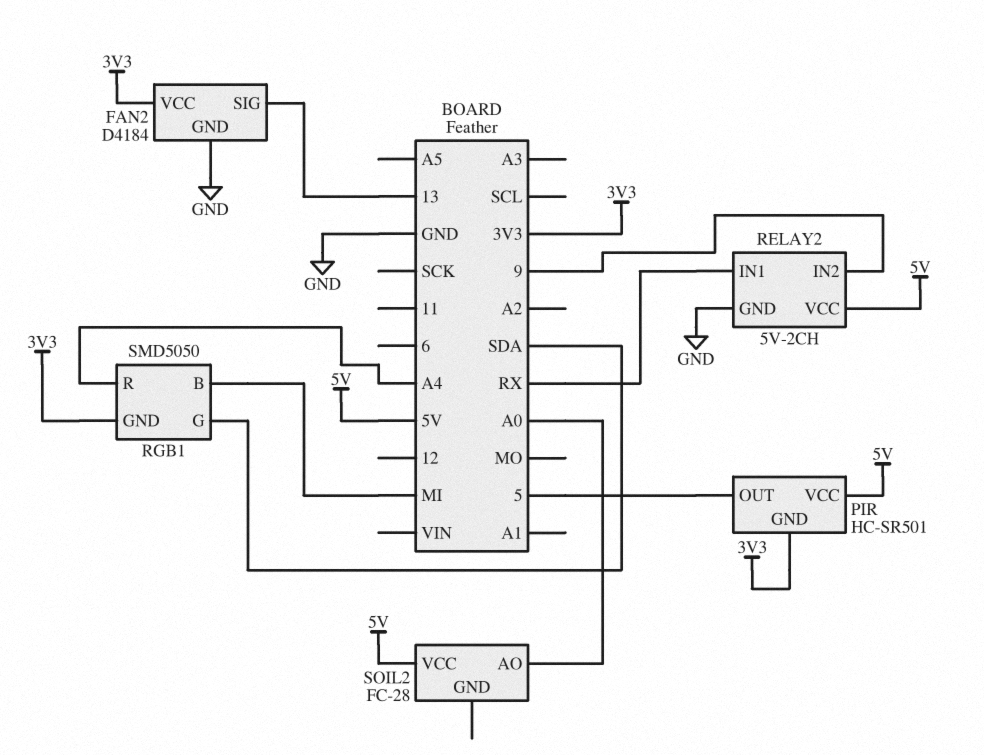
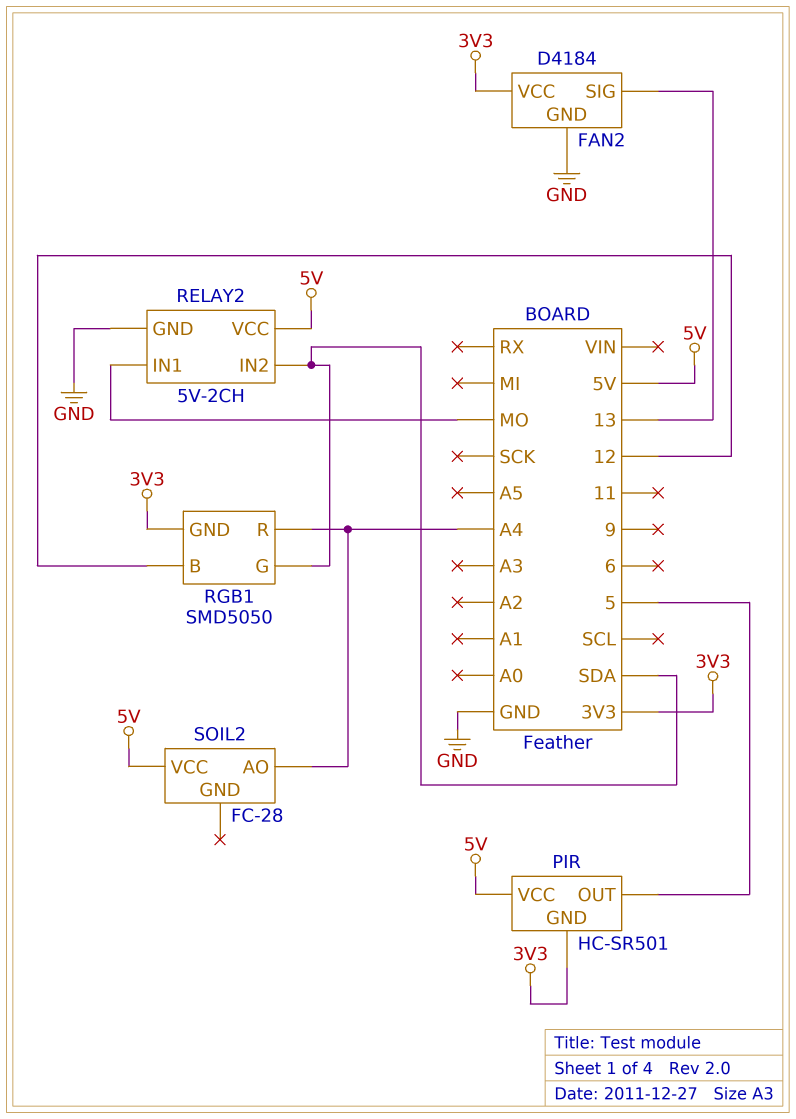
RELAY2 pin IN1: RX -> MO
RELAY2 pin IN2: 9 -> SDA
RGB1 pin B: MI -> 12
SOIL2 pin AO: A0 -> A4

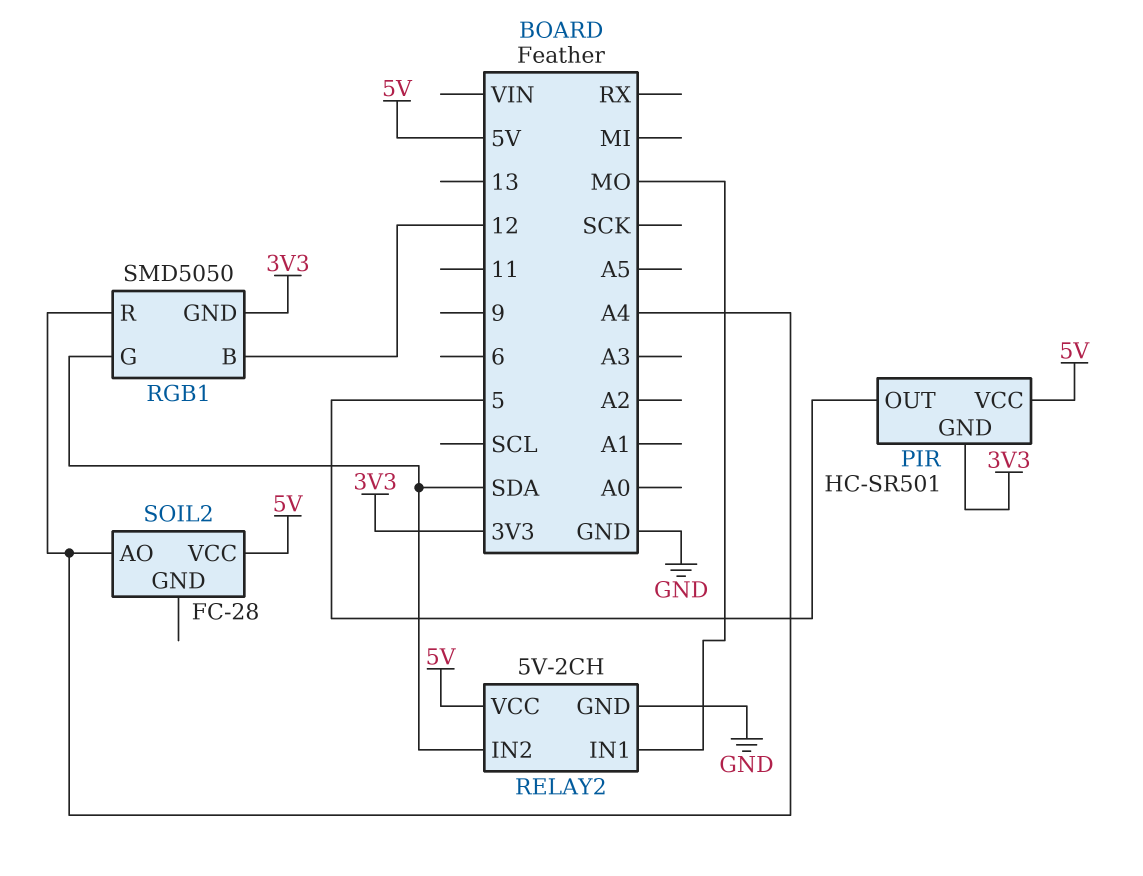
FAN2: D4184 -> none
FAN2 pin GND: GND -> none
FAN2 pin SIG: 13 -> none
FAN2 pin VCC: 3V3 -> none

